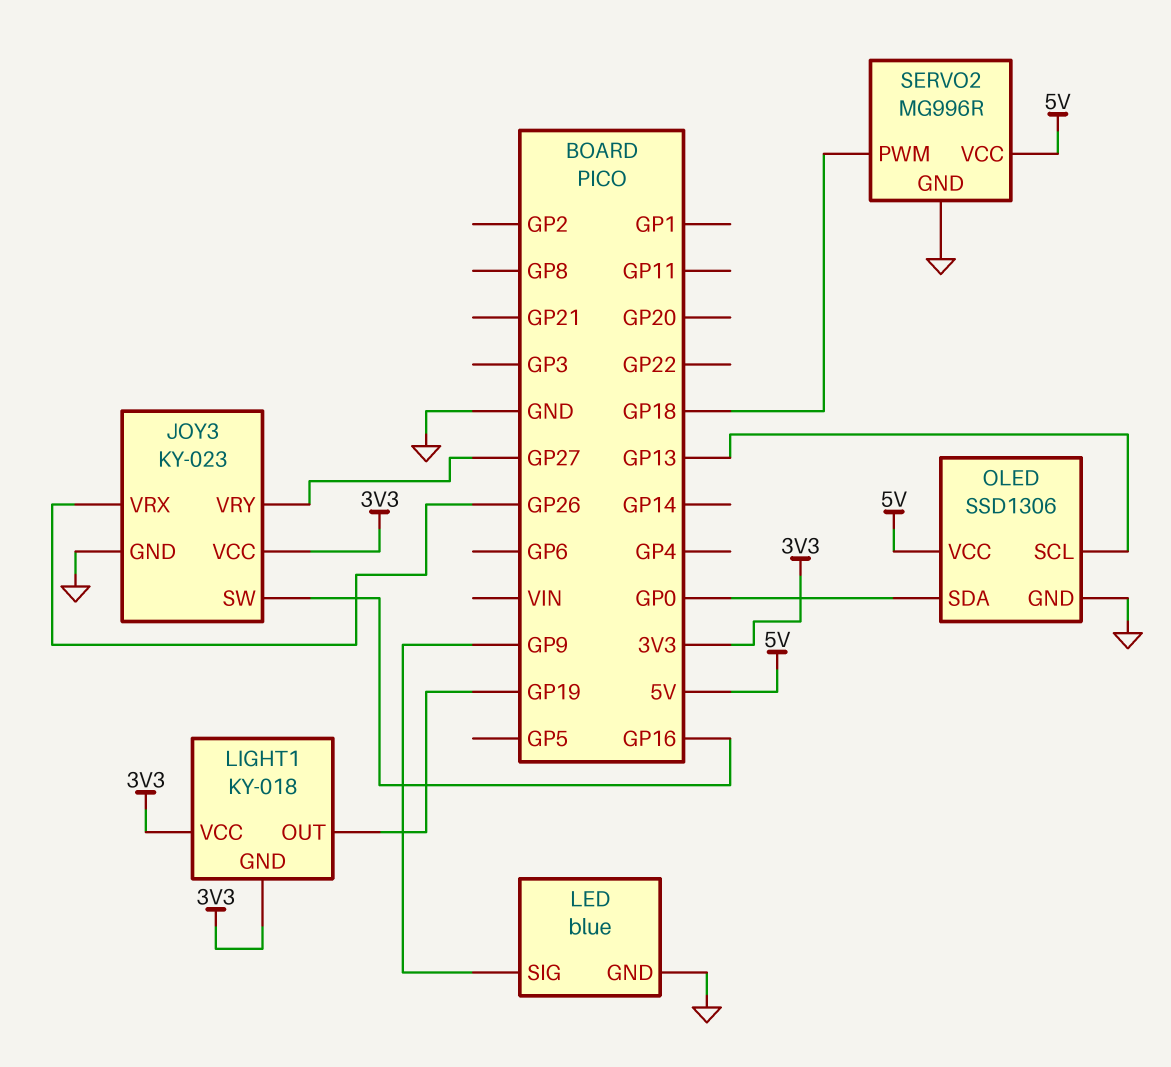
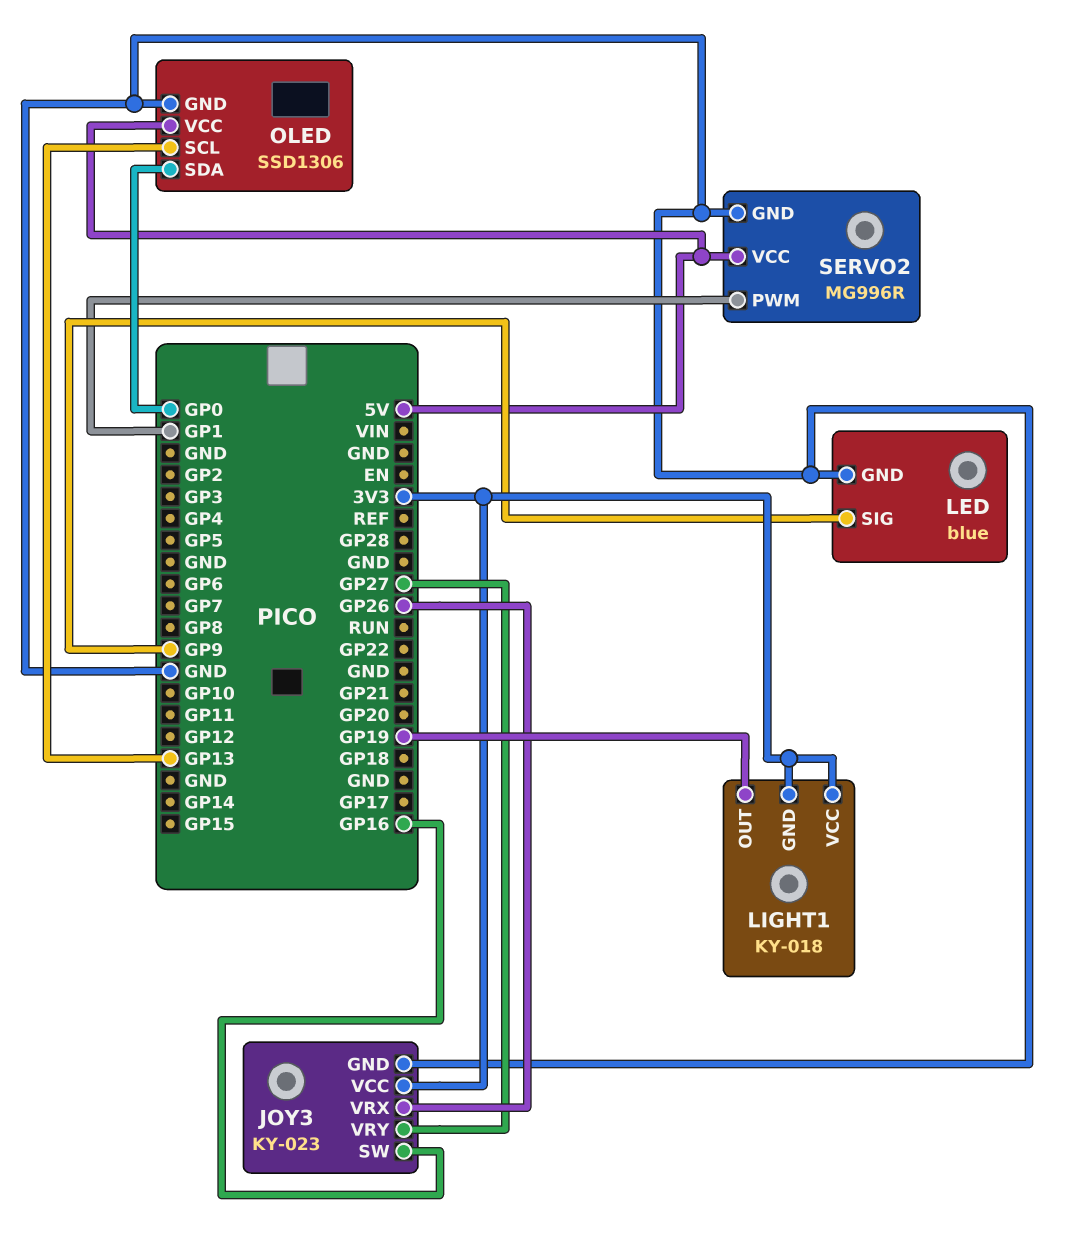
SERVO2 pin PWM: GP18 -> GP1

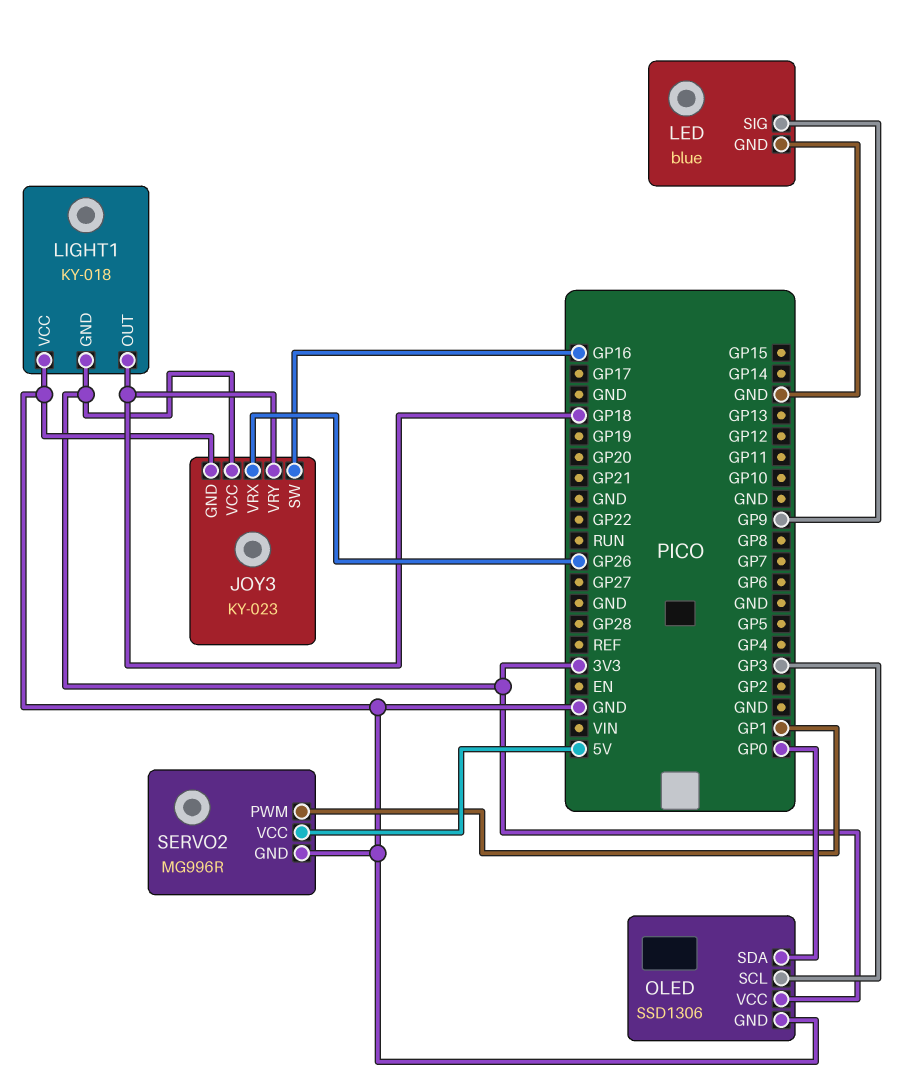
JOY3 pin VRY: GP27 -> GP18
LIGHT1 pin OUT: GP19 -> GP18
LIGHT1 pin VCC: 3V3 -> GND
OLED pin SCL: GP13 -> GP3
OLED pin VCC: 5V -> 3V3

